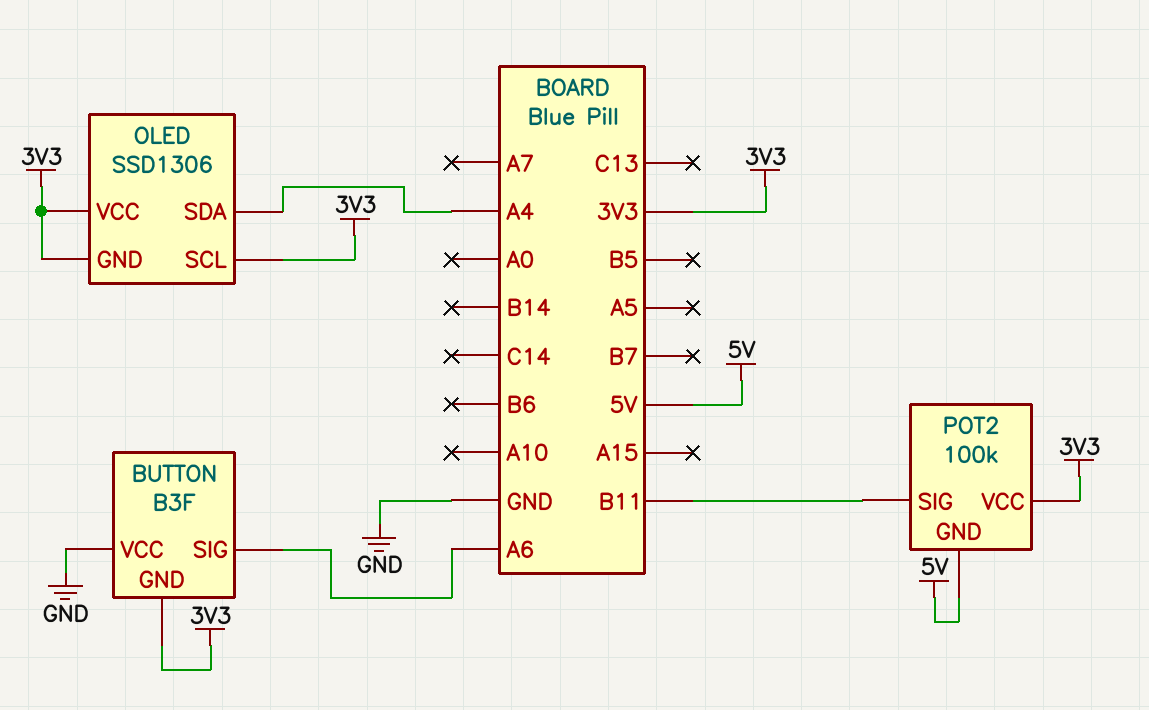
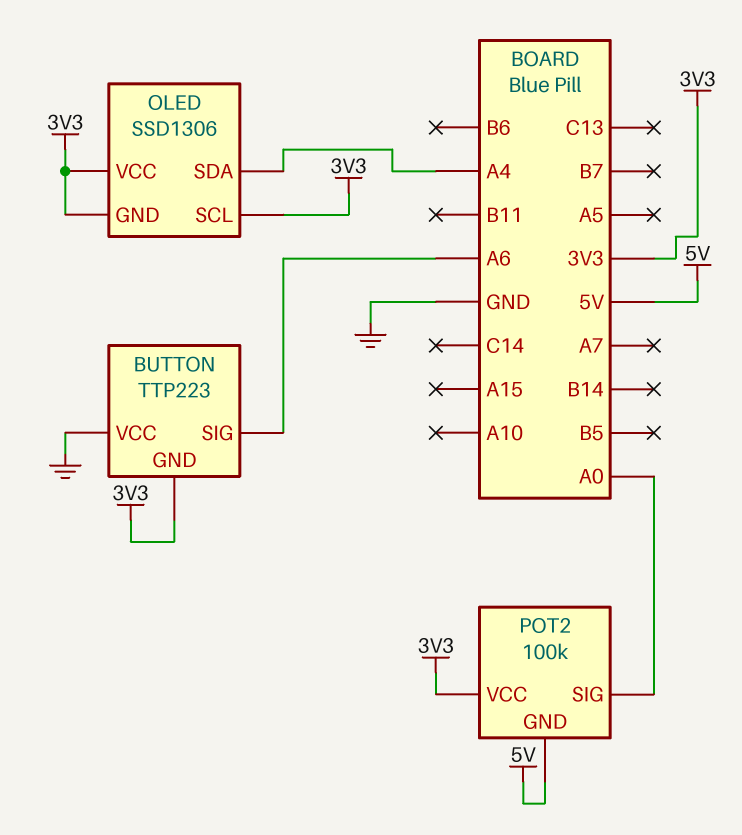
BUTTON: B3F -> TTP223
POT2 pin SIG: B11 -> A0

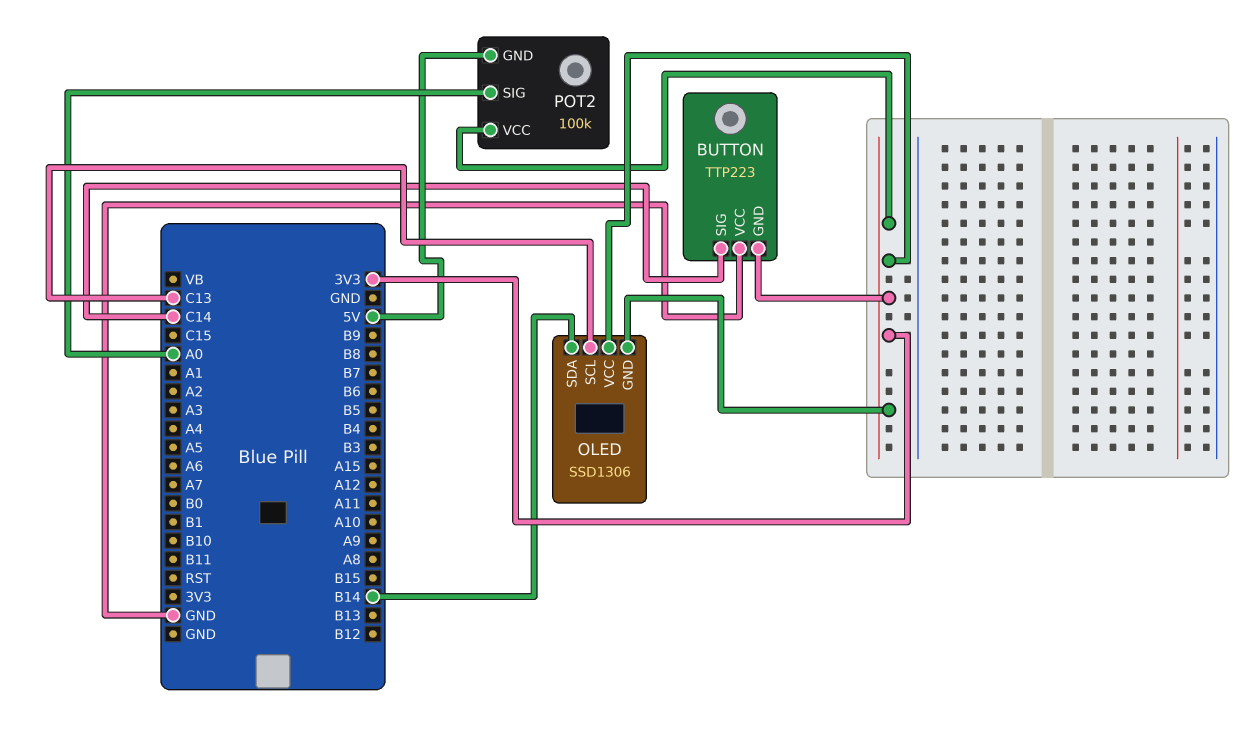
BUTTON pin SIG: A6 -> C14
OLED pin SCL: 3V3 -> C13
OLED pin SDA: A4 -> B14

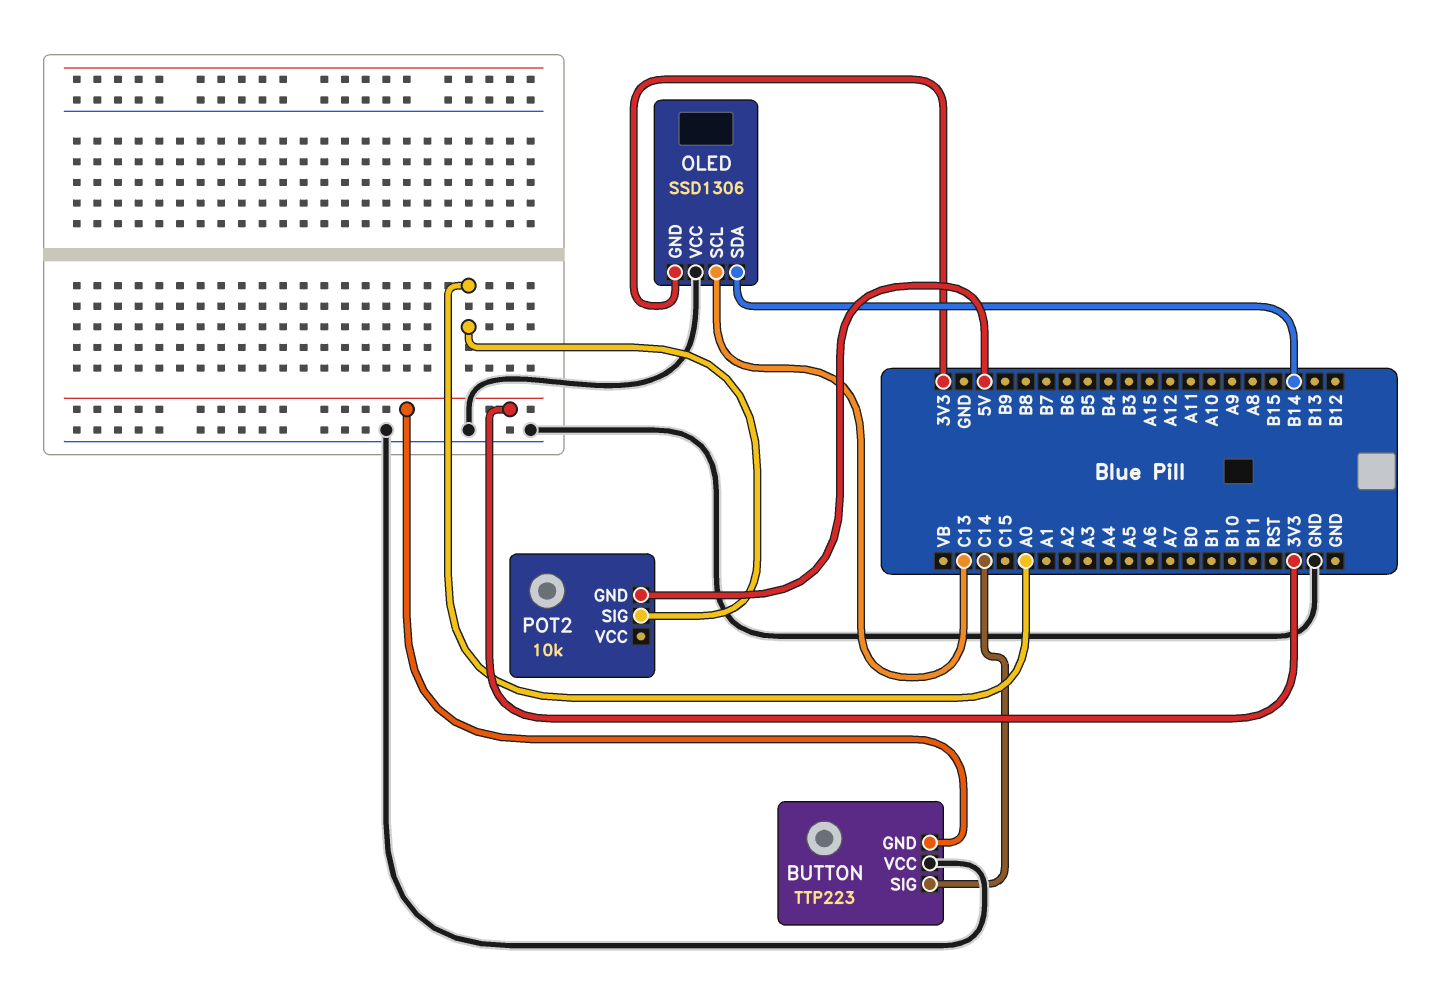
OLED pin VCC: 3V3 -> GND
POT2: 100k -> 10k
POT2 pin VCC: 3V3 -> none

